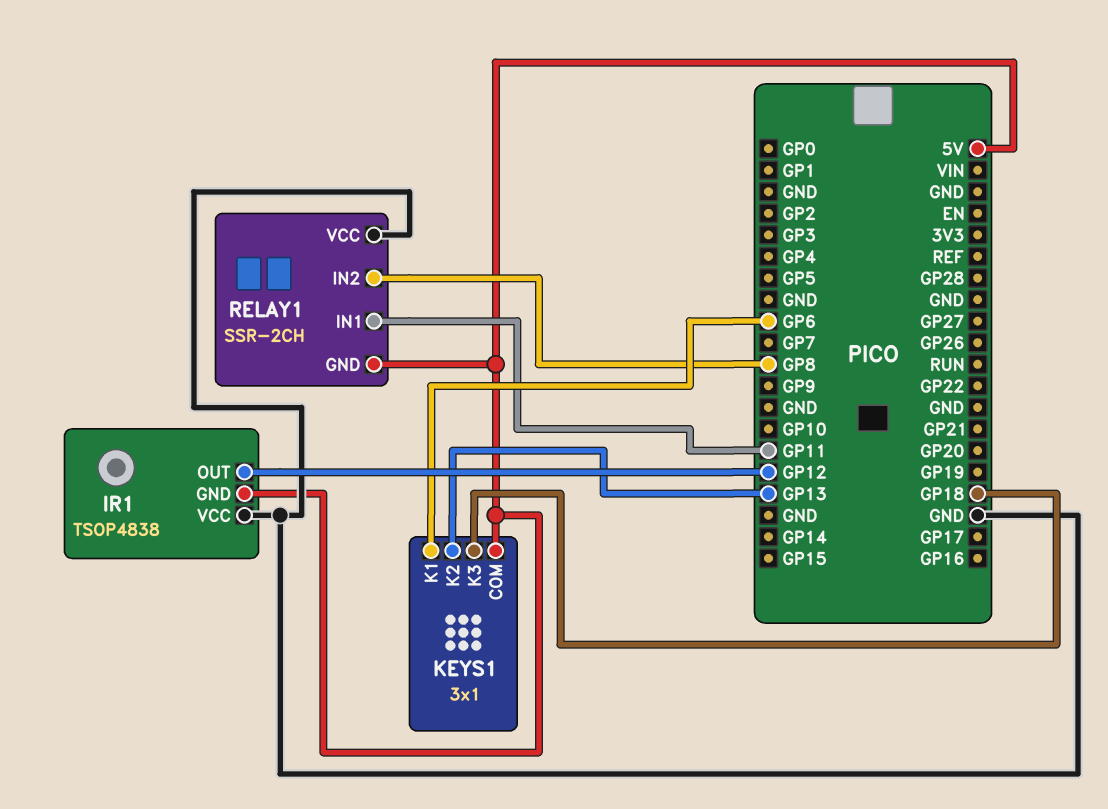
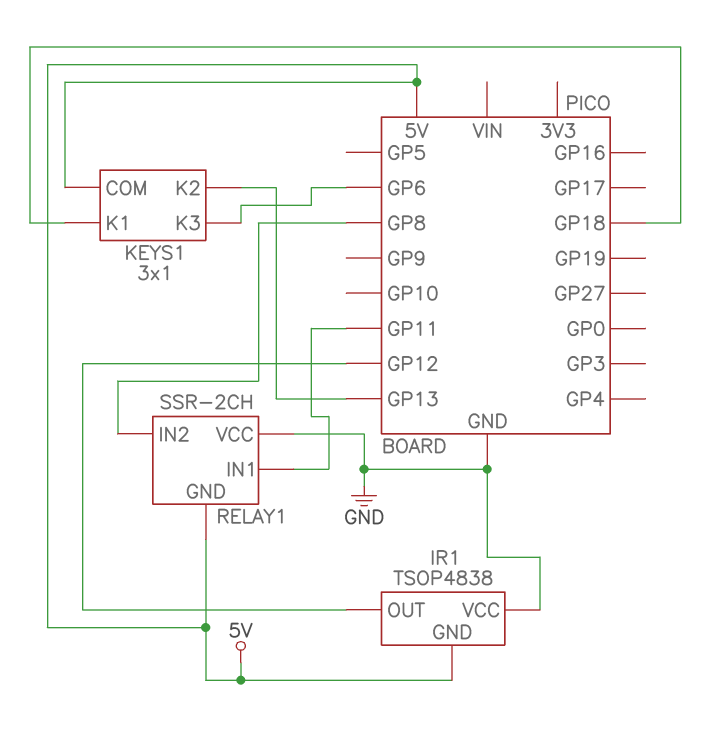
KEYS1 pin K1: GP6 -> GP18
KEYS1 pin K3: GP18 -> GP6

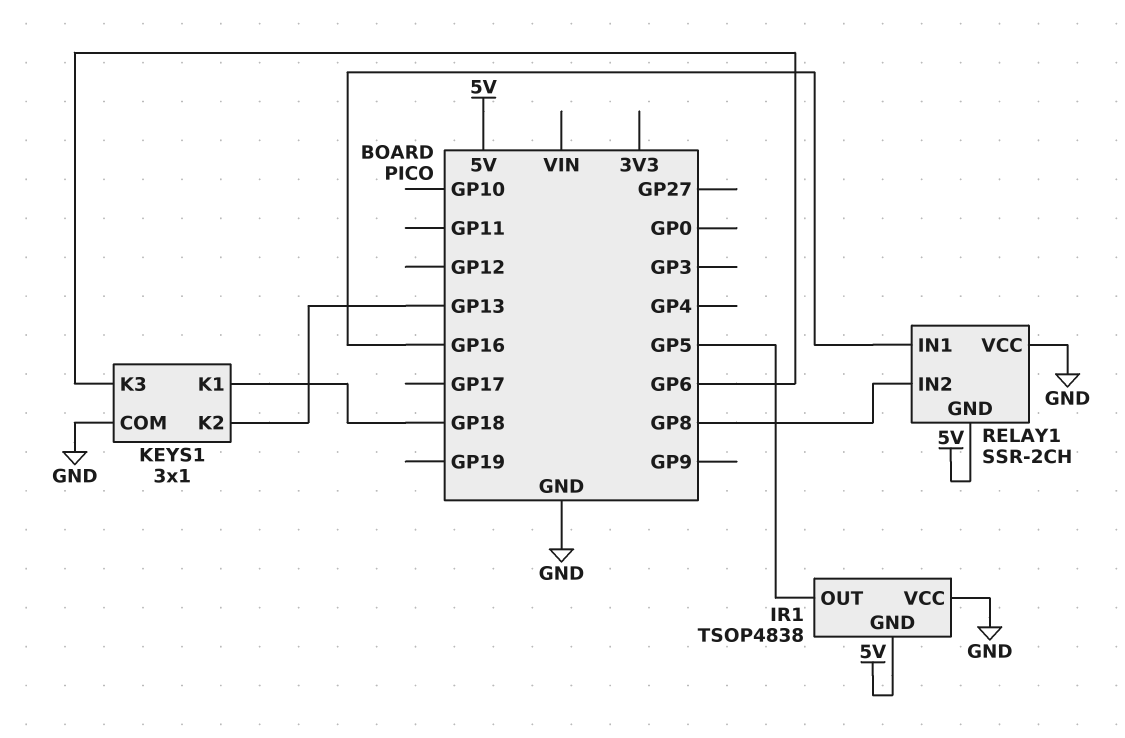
IR1 pin OUT: GP12 -> GP5
KEYS1 pin COM: 5V -> GND
RELAY1 pin IN1: GP11 -> GP16

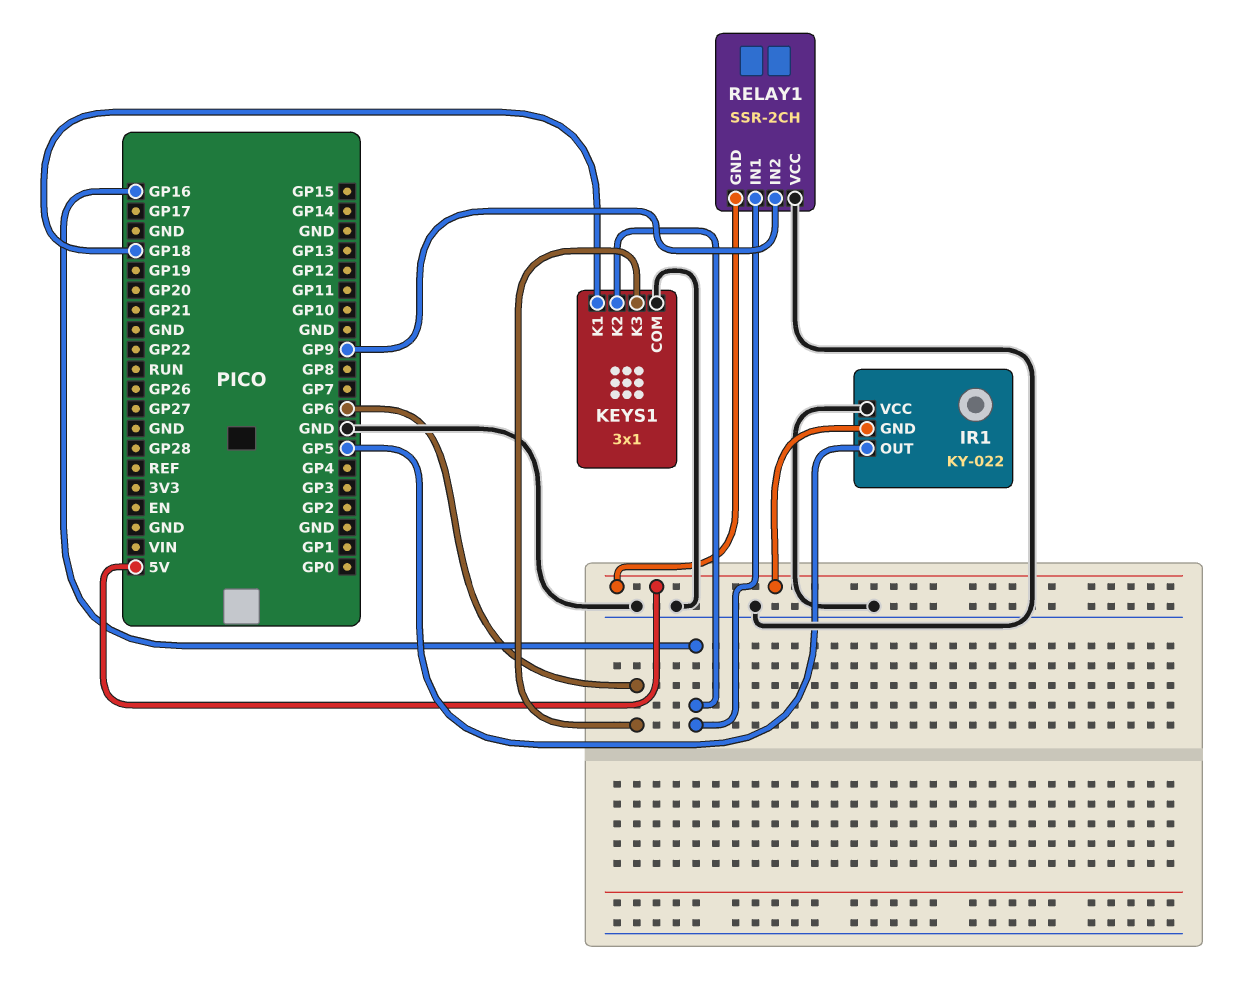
IR1: TSOP4838 -> KY-022
KEYS1 pin K2: GP13 -> GP16
RELAY1 pin IN2: GP8 -> GP9

